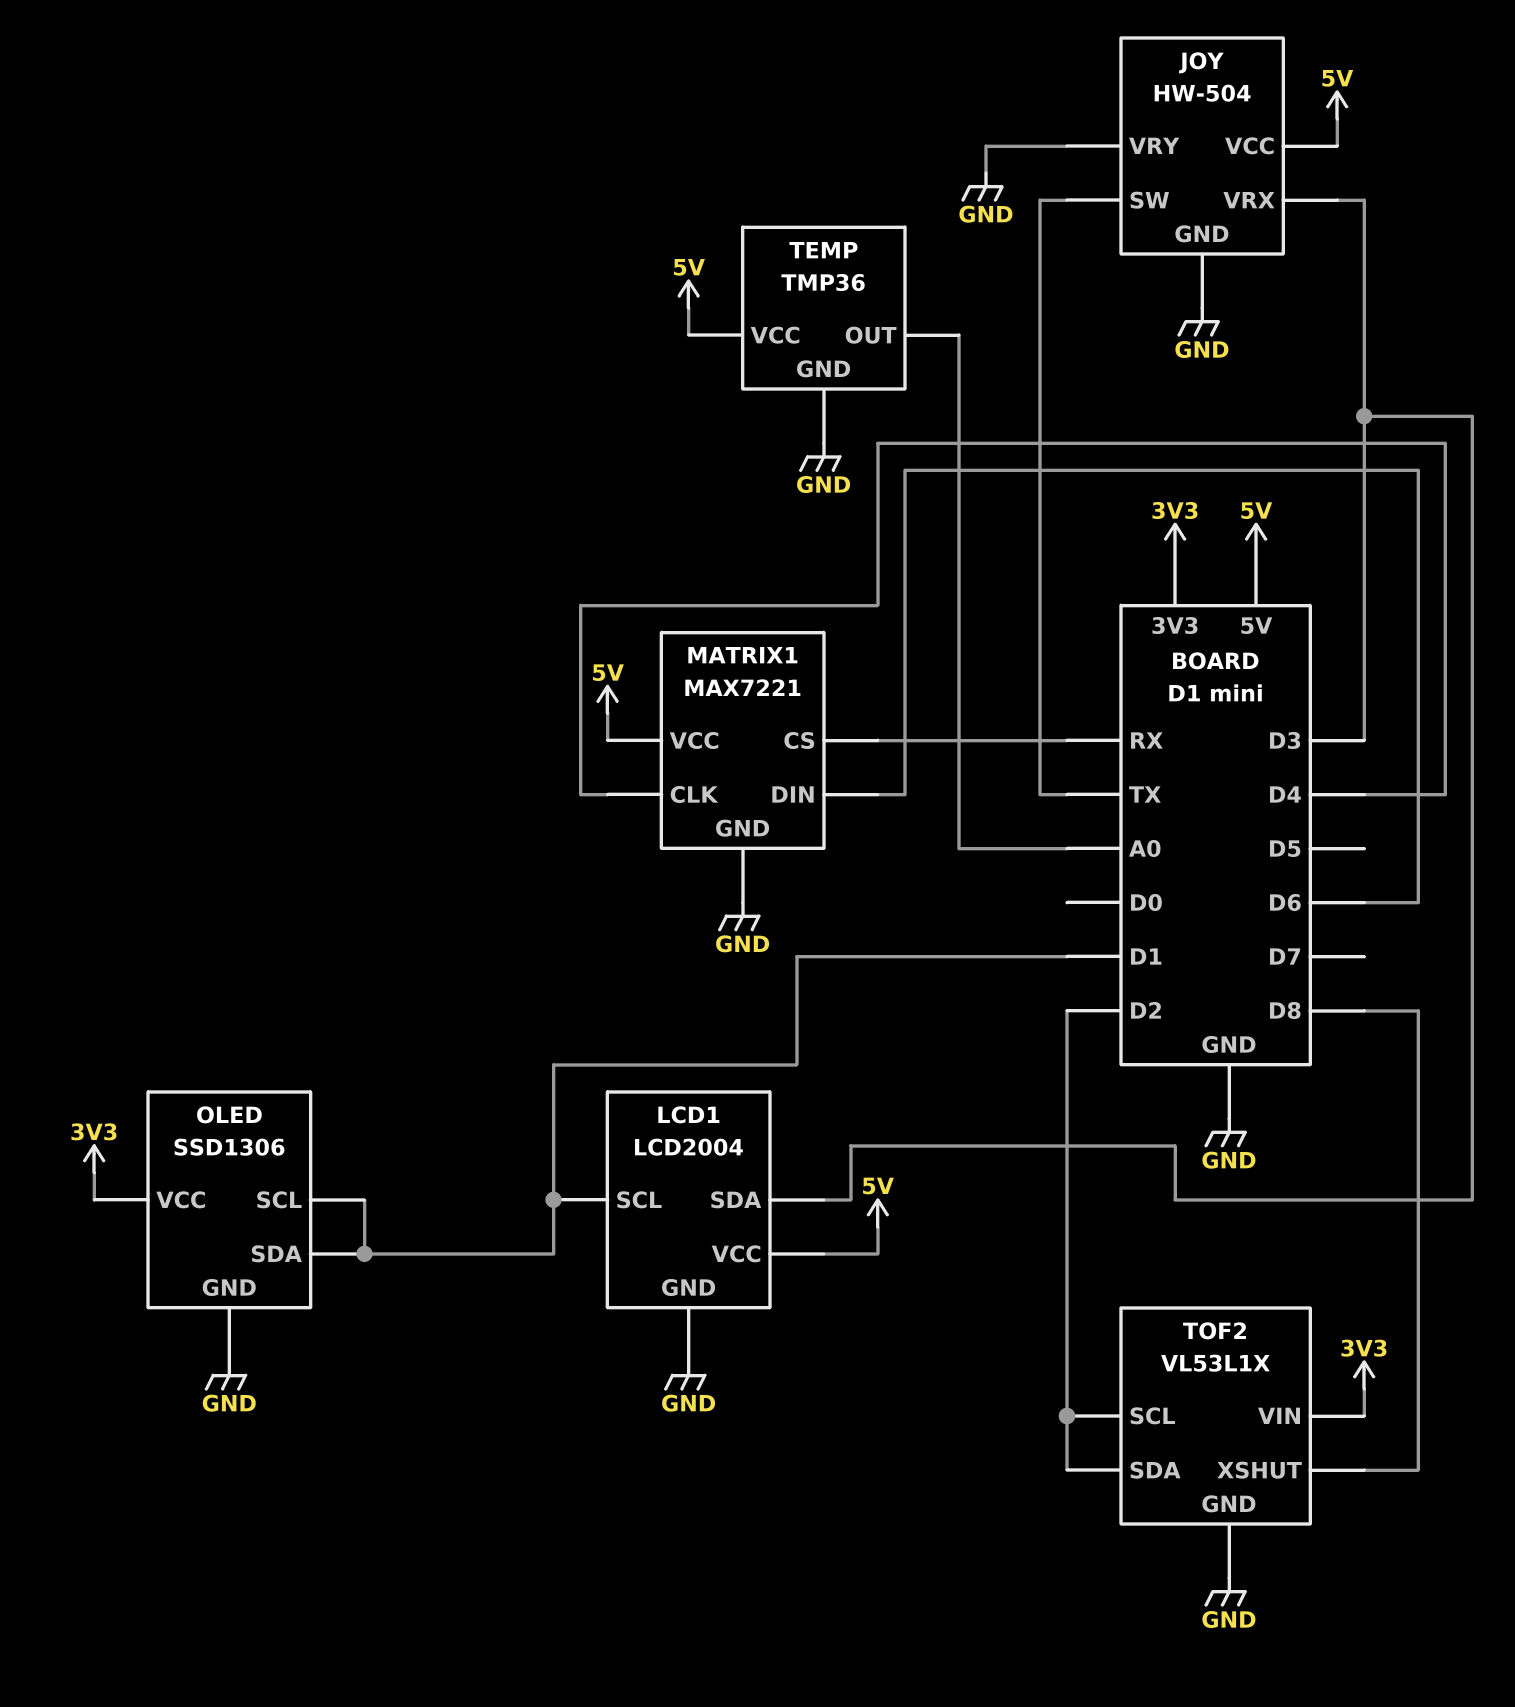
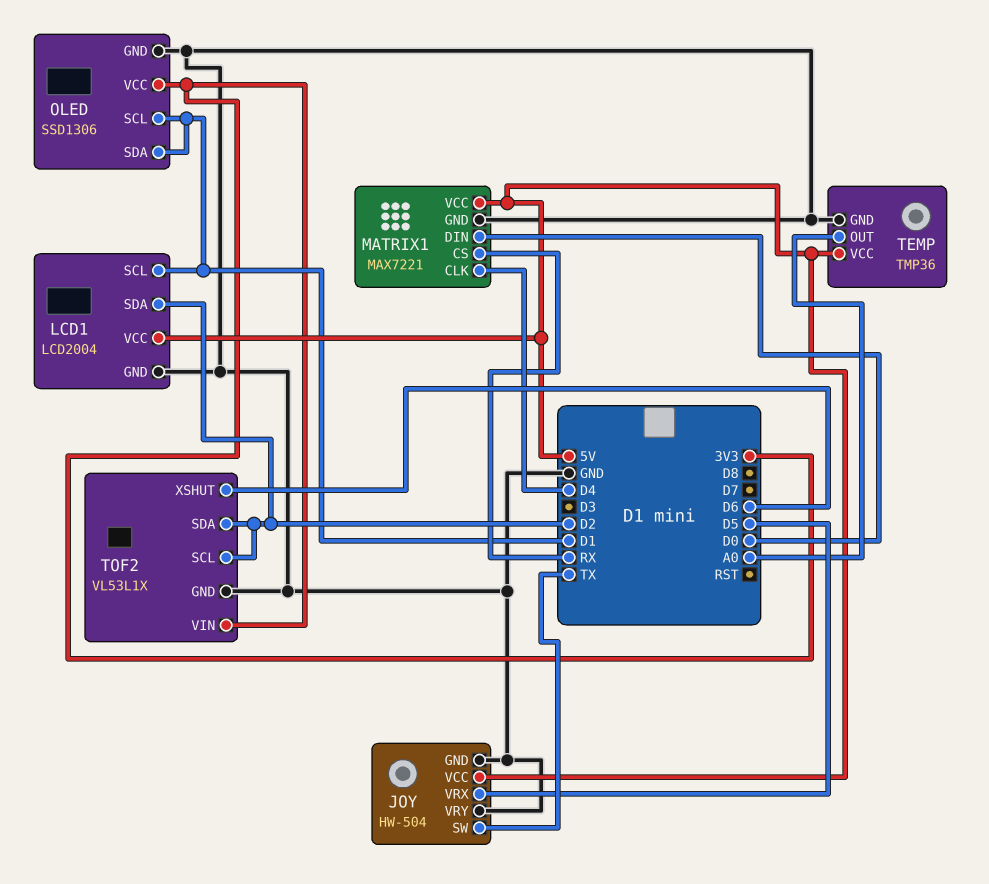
JOY pin VRX: D3 -> D5
LCD1 pin SDA: D3 -> D2
MATRIX1 pin DIN: D6 -> D0
TOF2 pin XSHUT: D8 -> D6

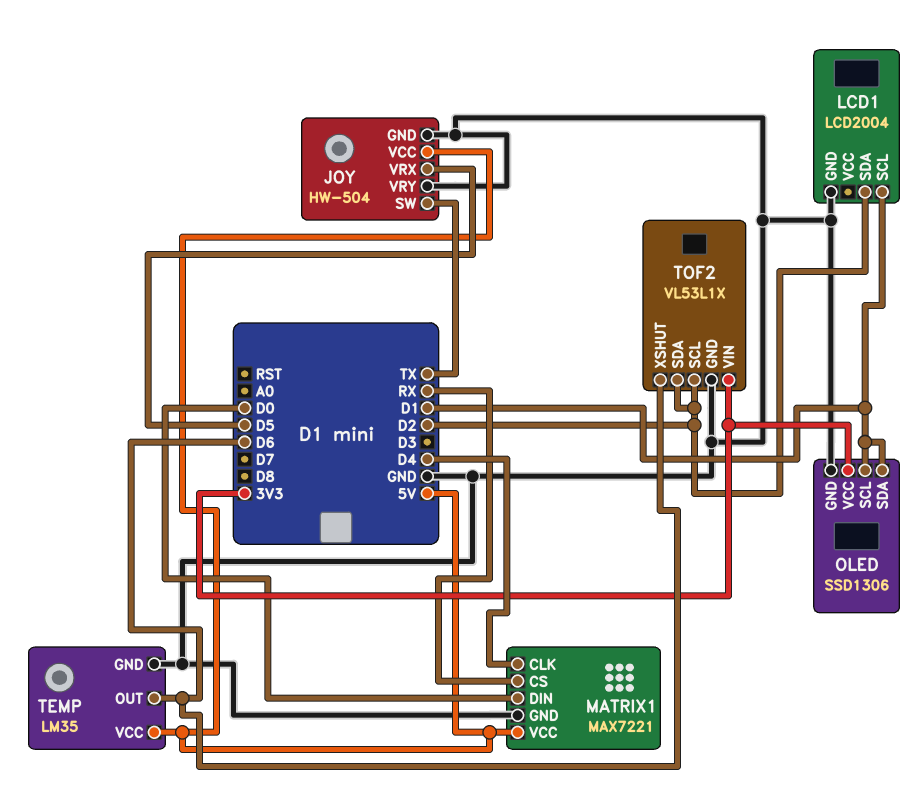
LCD1 pin VCC: 5V -> none
TEMP: TMP36 -> LM35
TEMP pin OUT: A0 -> D6

